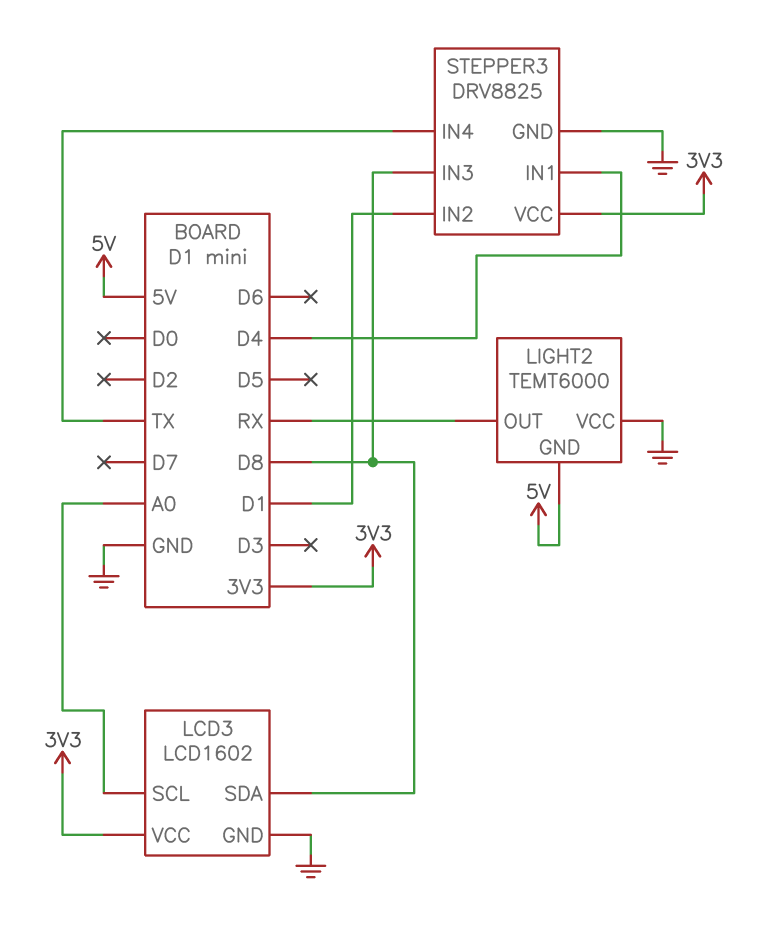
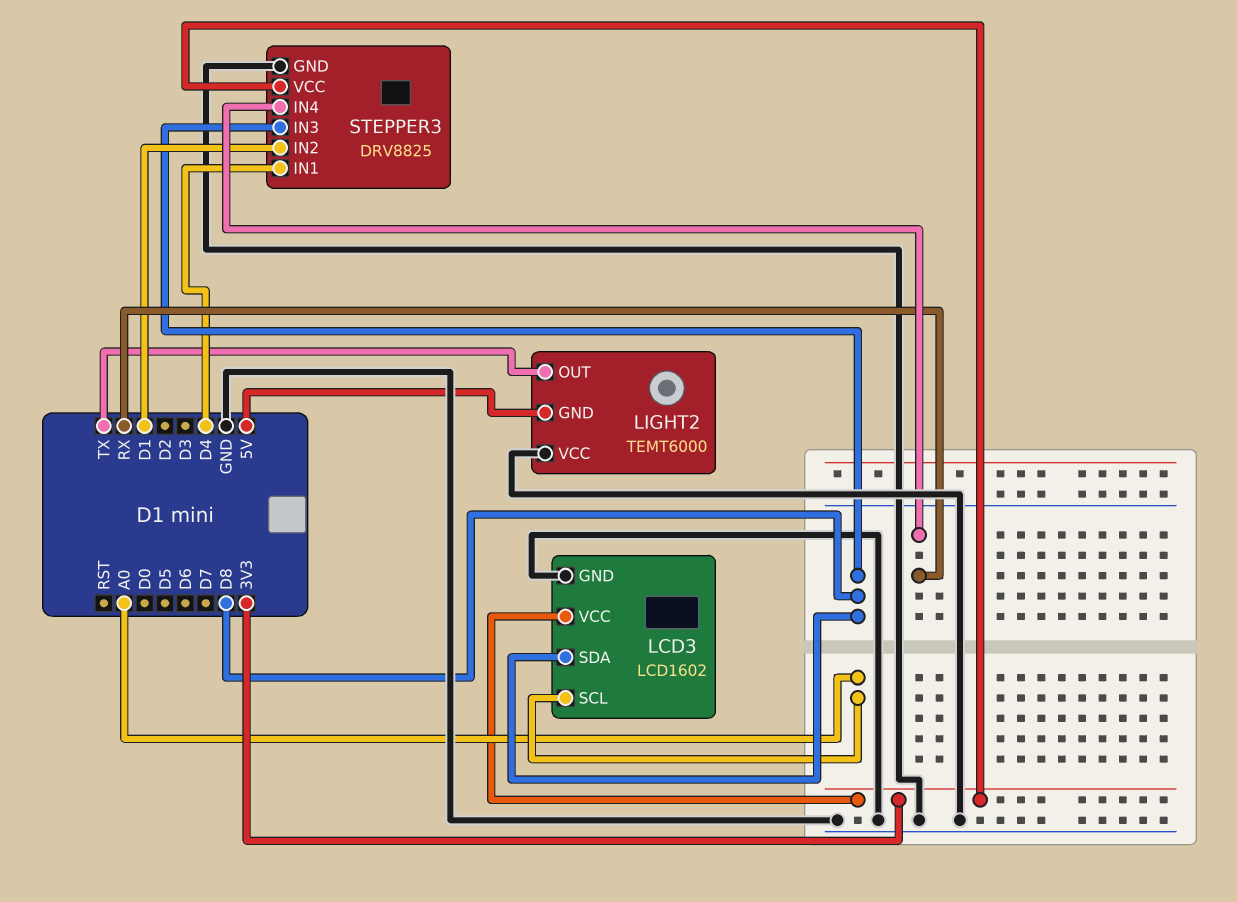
LIGHT2 pin OUT: RX -> TX
STEPPER3 pin IN4: TX -> RX

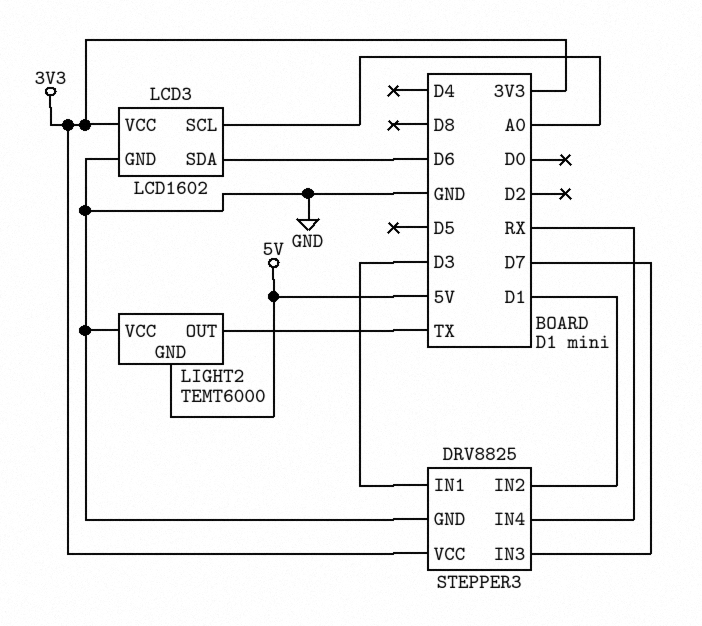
LCD3 pin SDA: D8 -> D6
STEPPER3 pin IN1: D4 -> D3
STEPPER3 pin IN3: D8 -> D7

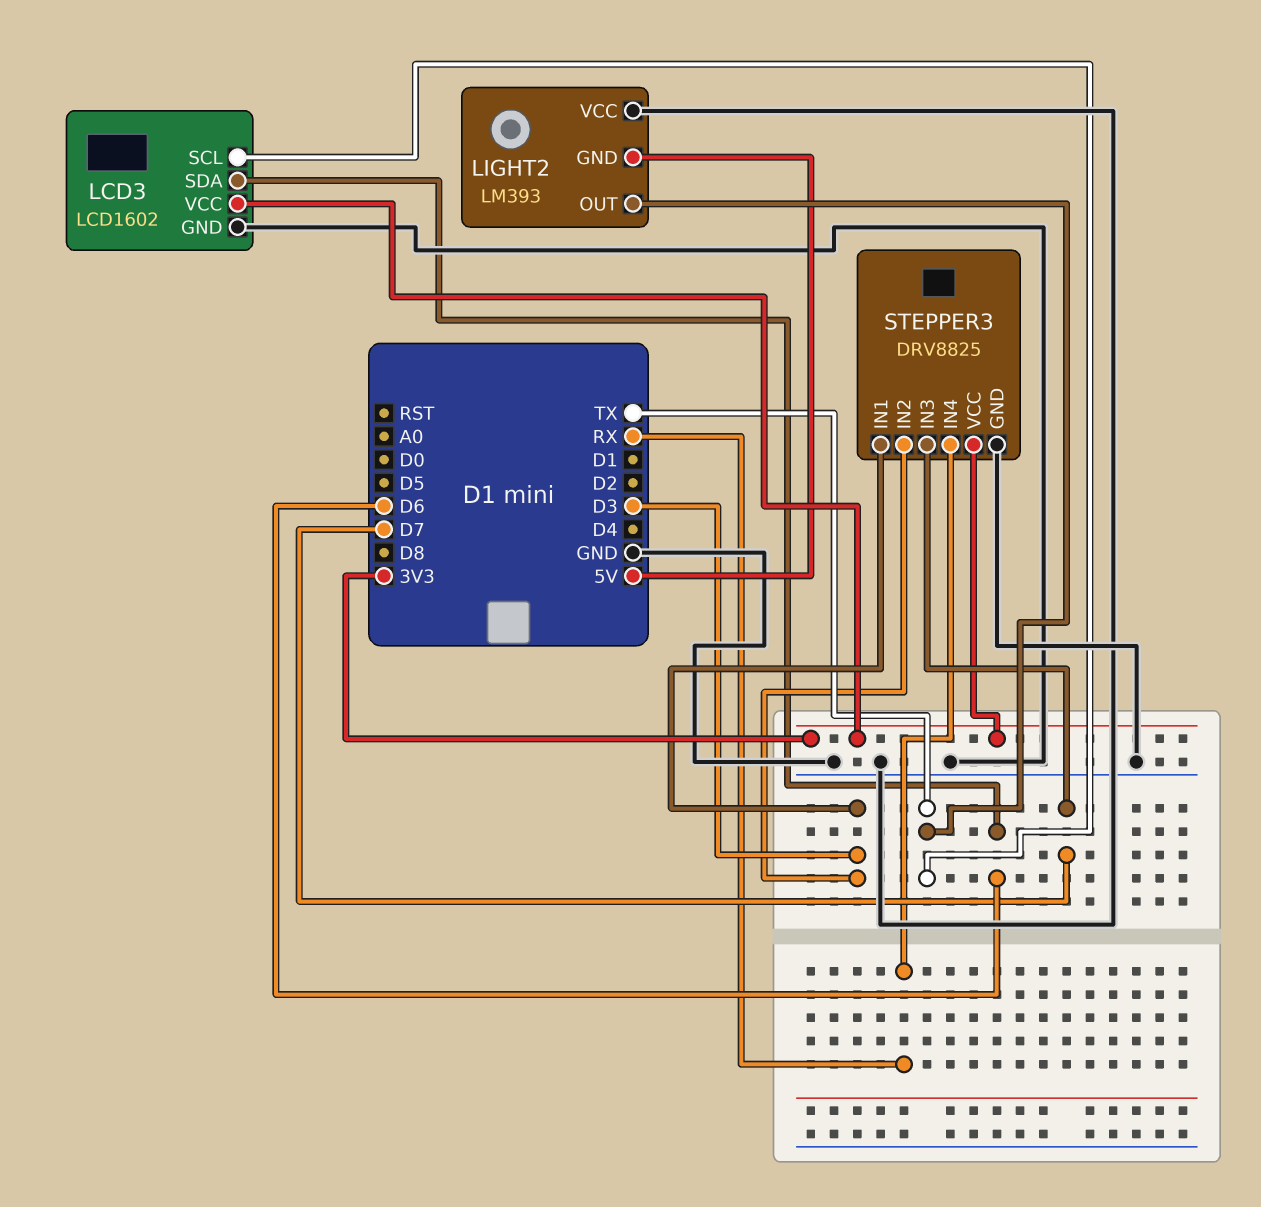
LCD3 pin SCL: A0 -> TX
LIGHT2: TEMT6000 -> LM393
STEPPER3 pin IN2: D1 -> D3

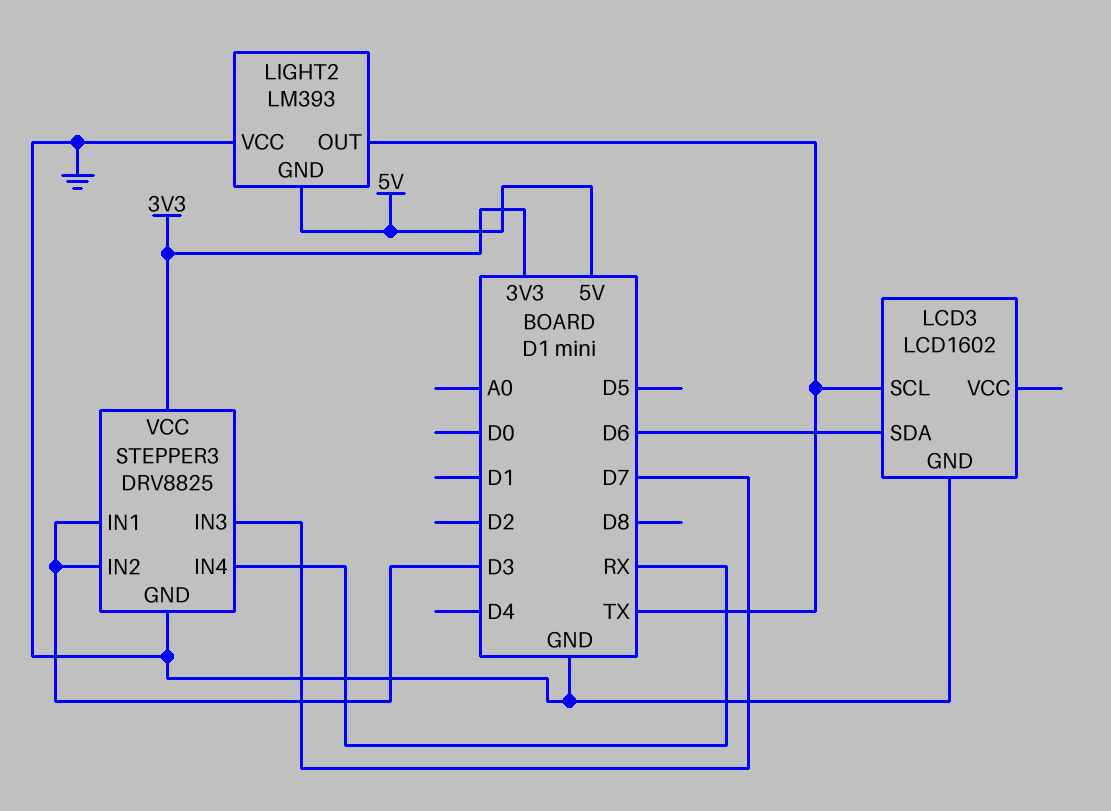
LCD3 pin VCC: 3V3 -> none

